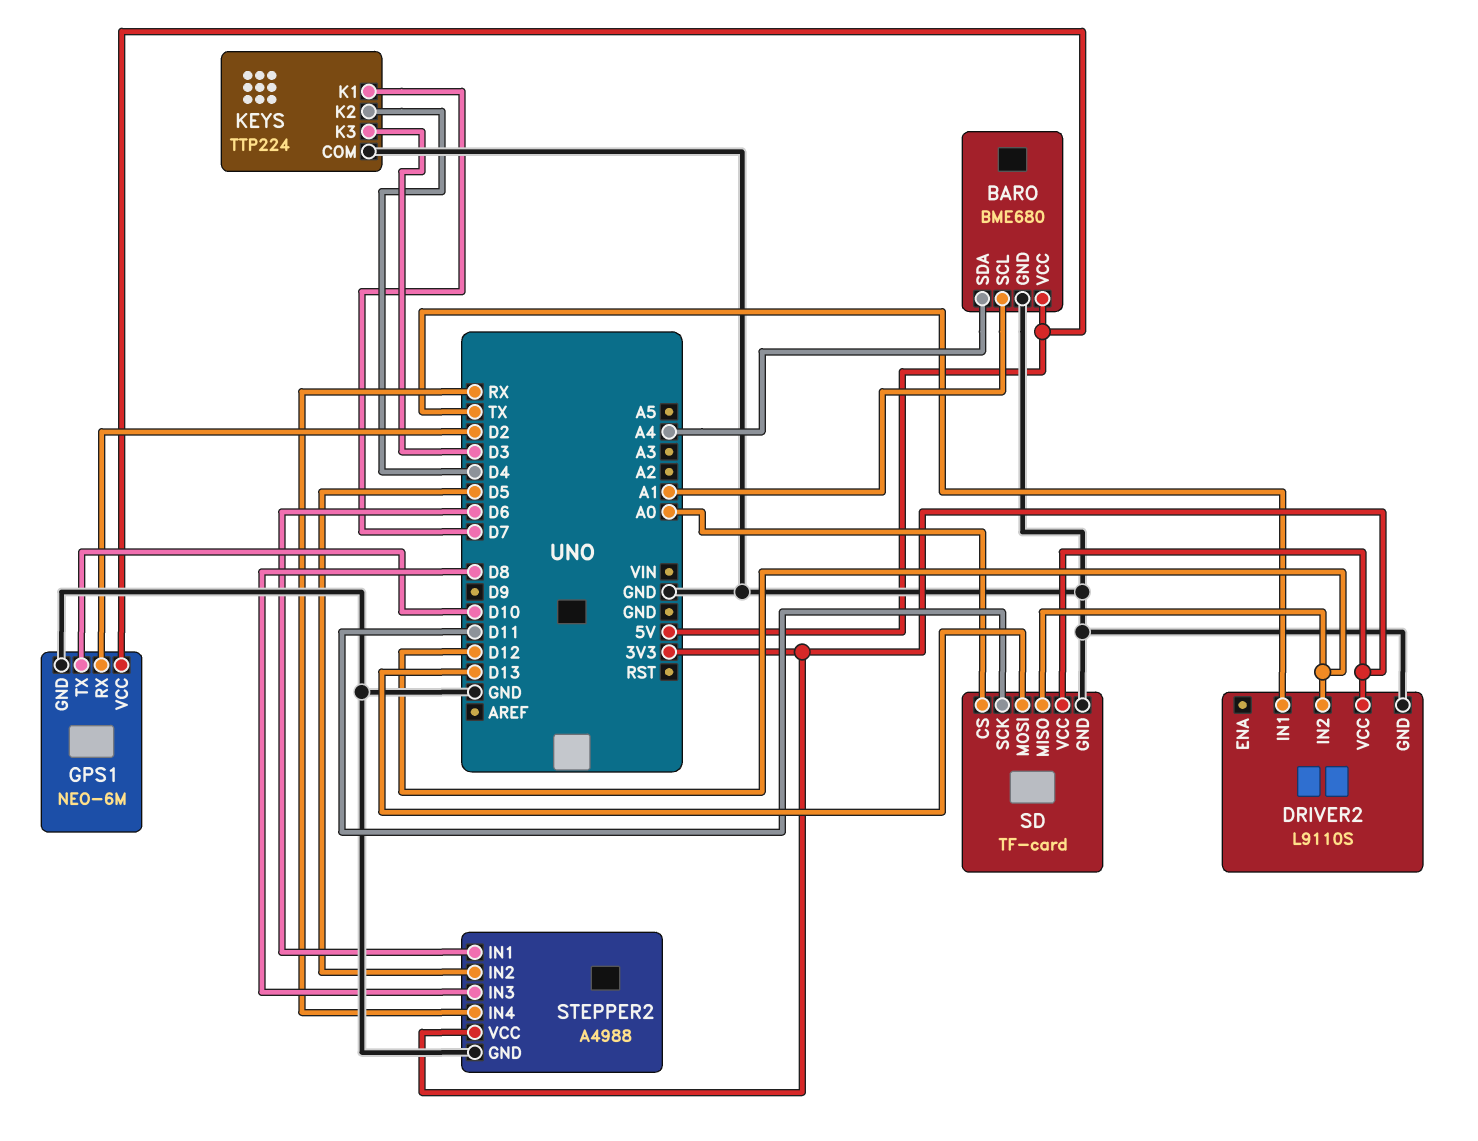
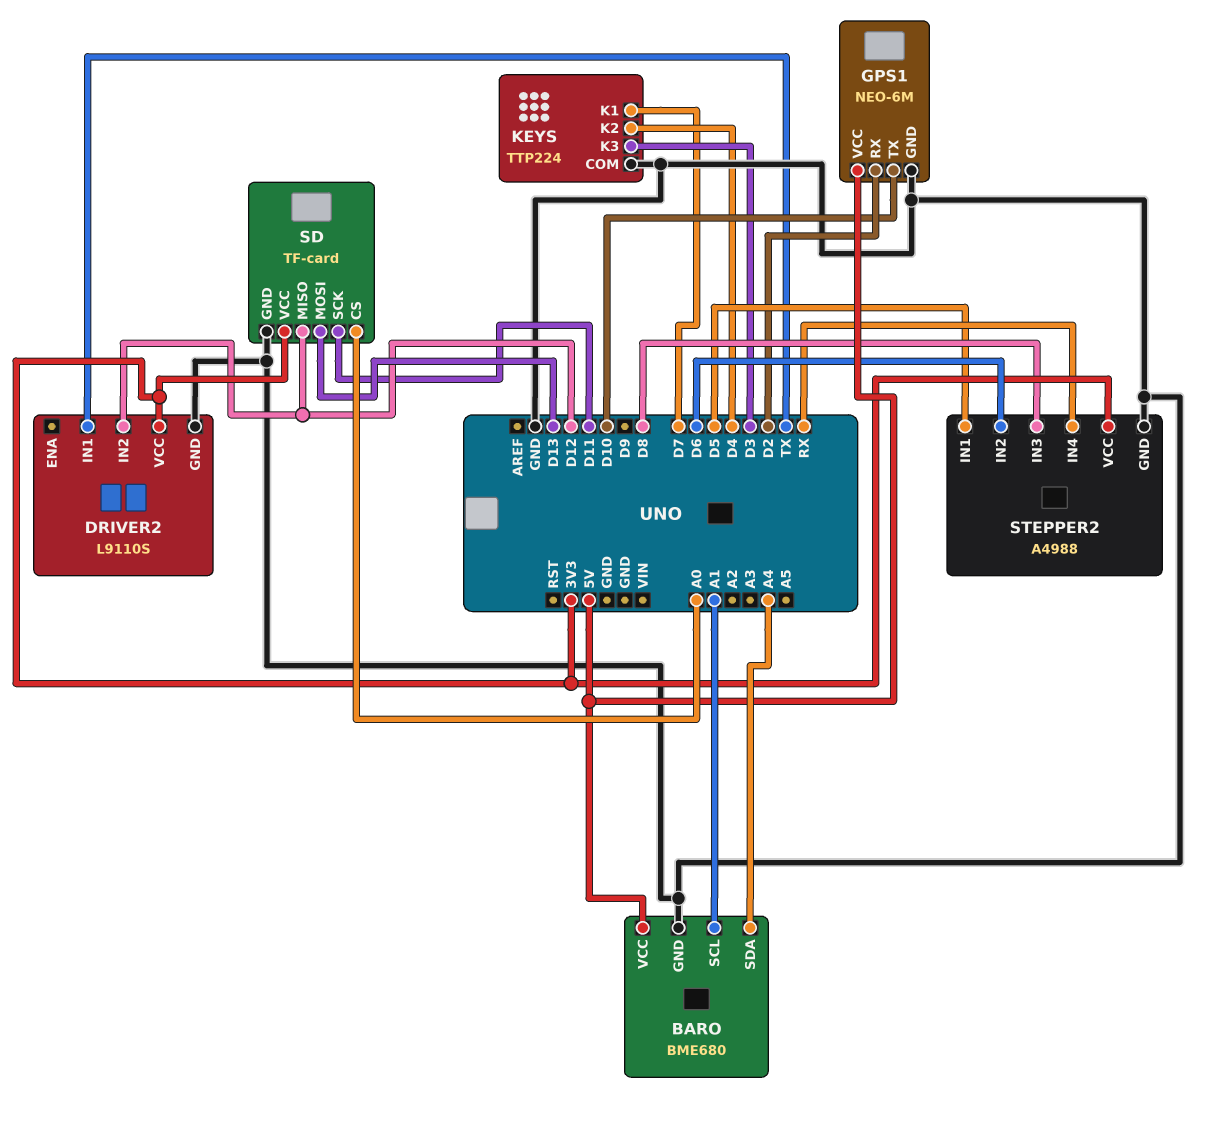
STEPPER2 pin IN1: D6 -> D5
STEPPER2 pin IN2: D5 -> D6

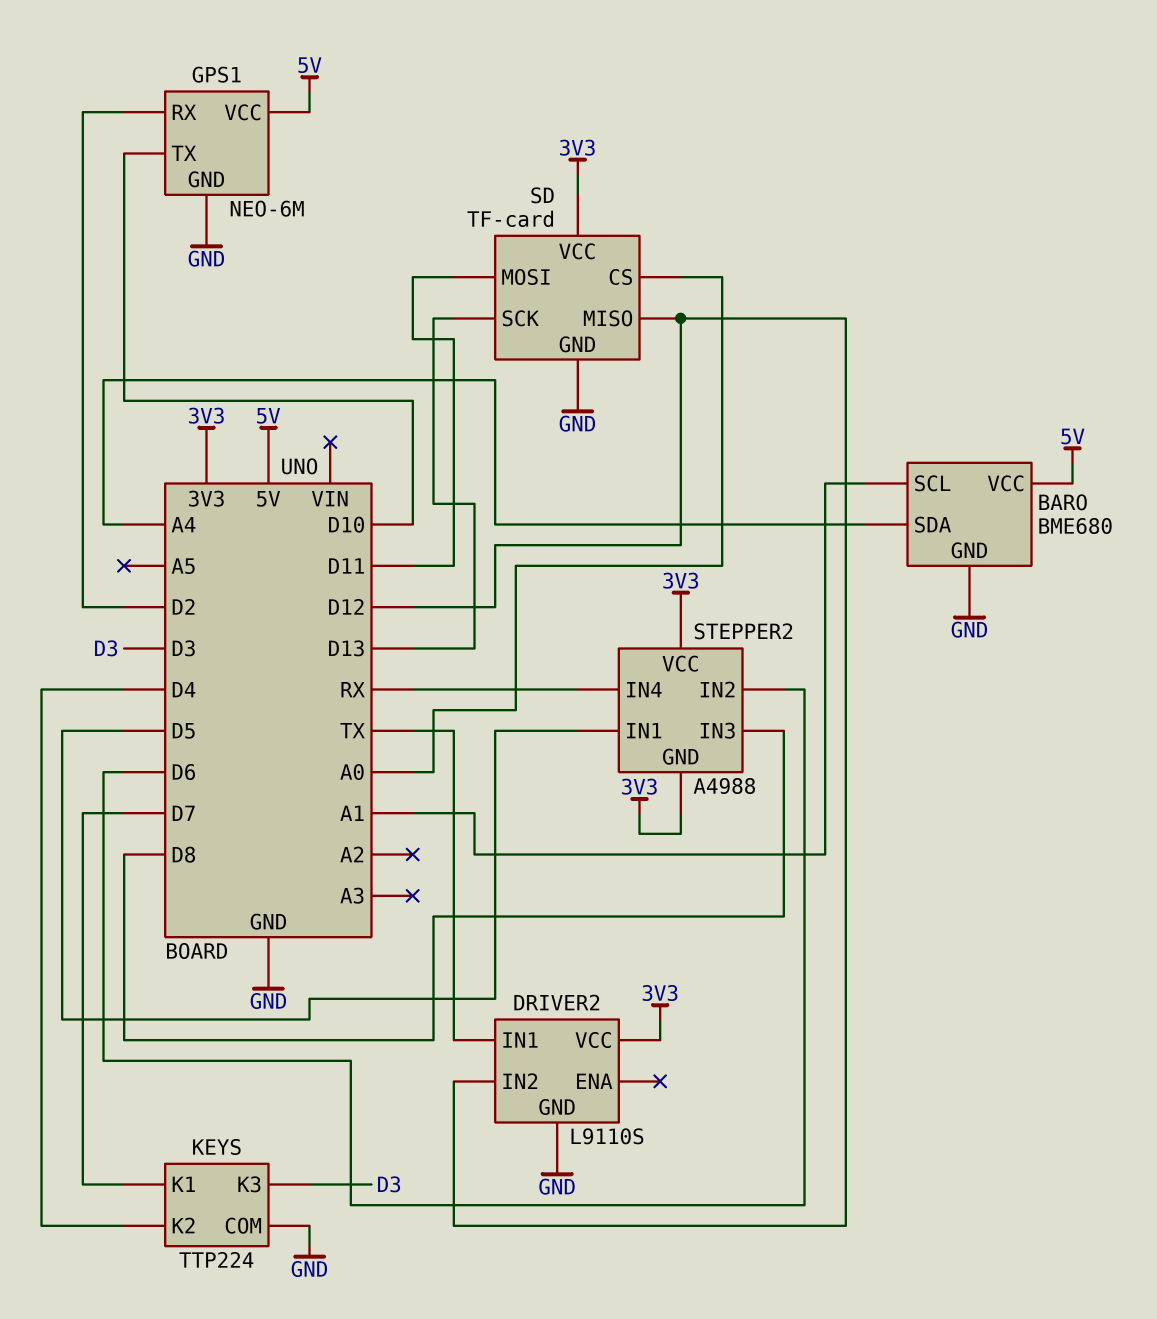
SD pin MOSI: D13 -> D11
SD pin SCK: D11 -> D13
STEPPER2 pin GND: GND -> 3V3

